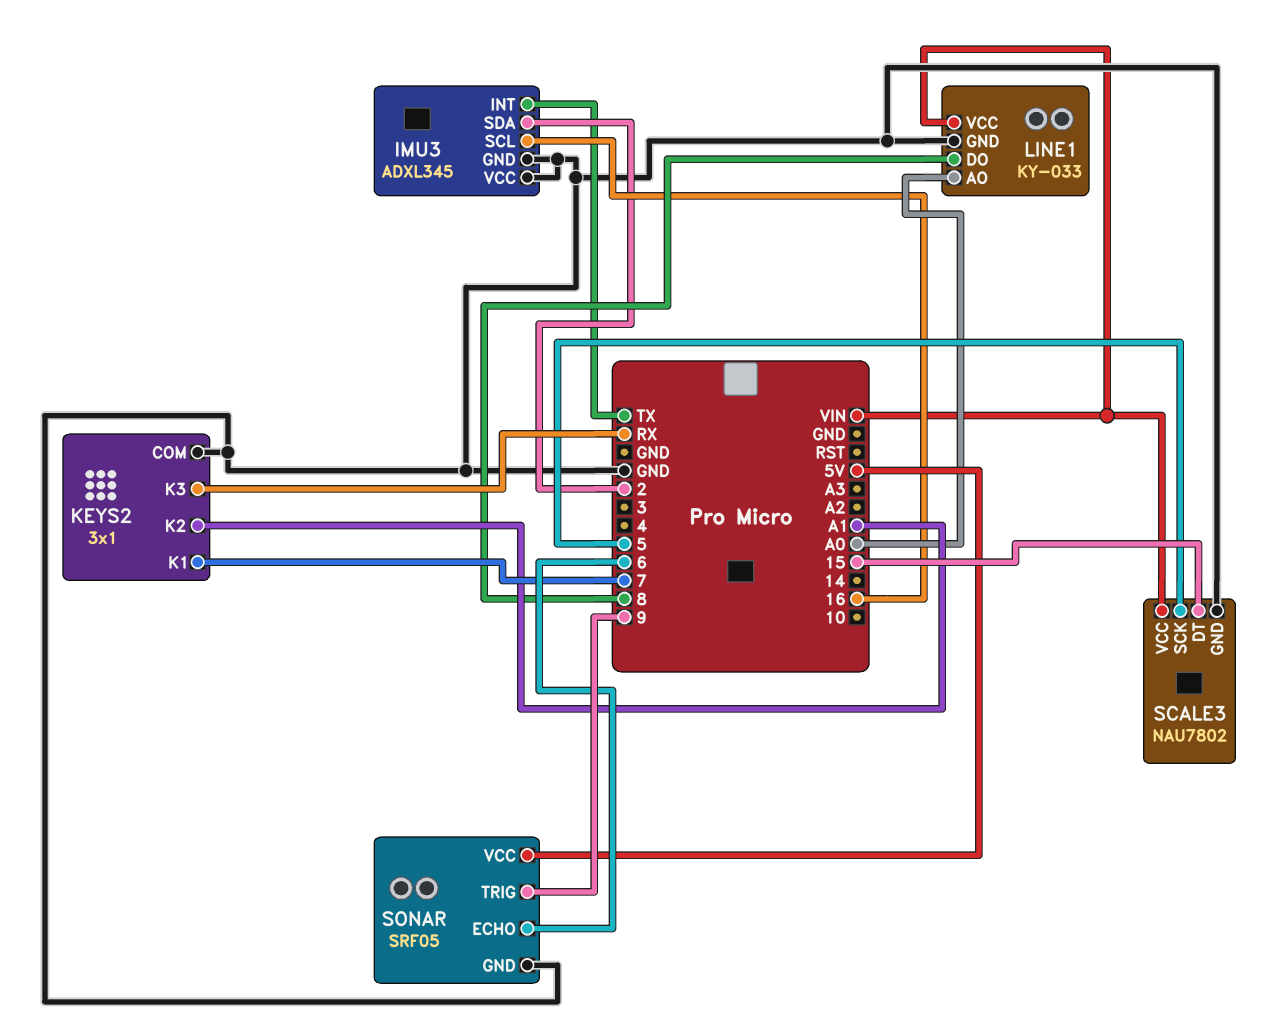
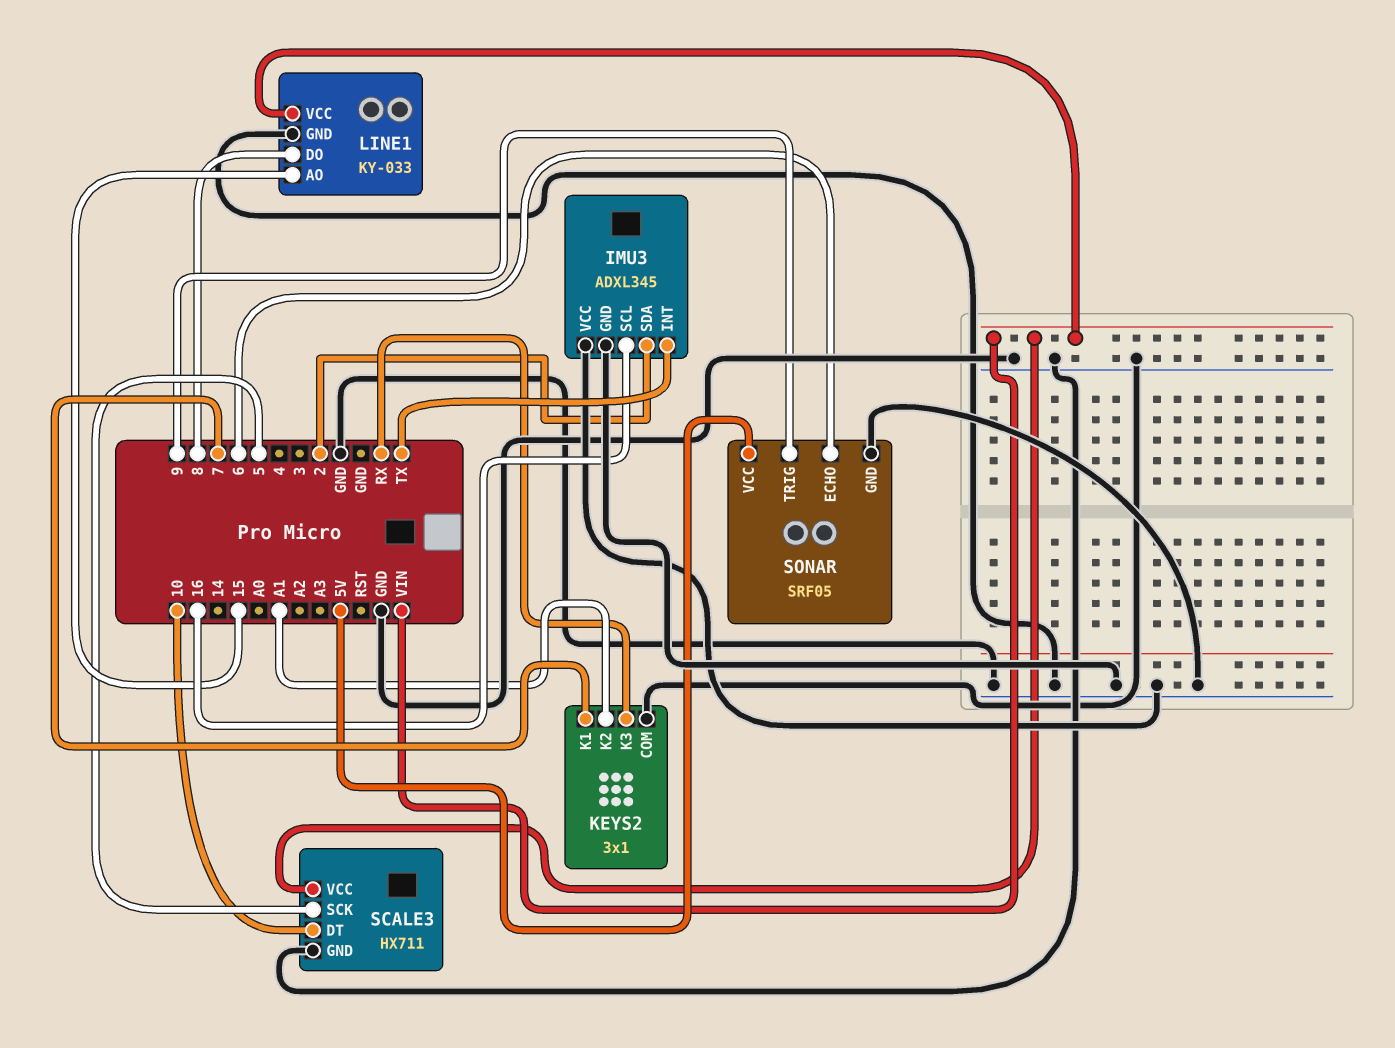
LINE1 pin AO: A0 -> 15
SCALE3: NAU7802 -> HX711
SCALE3 pin DT: 15 -> 10

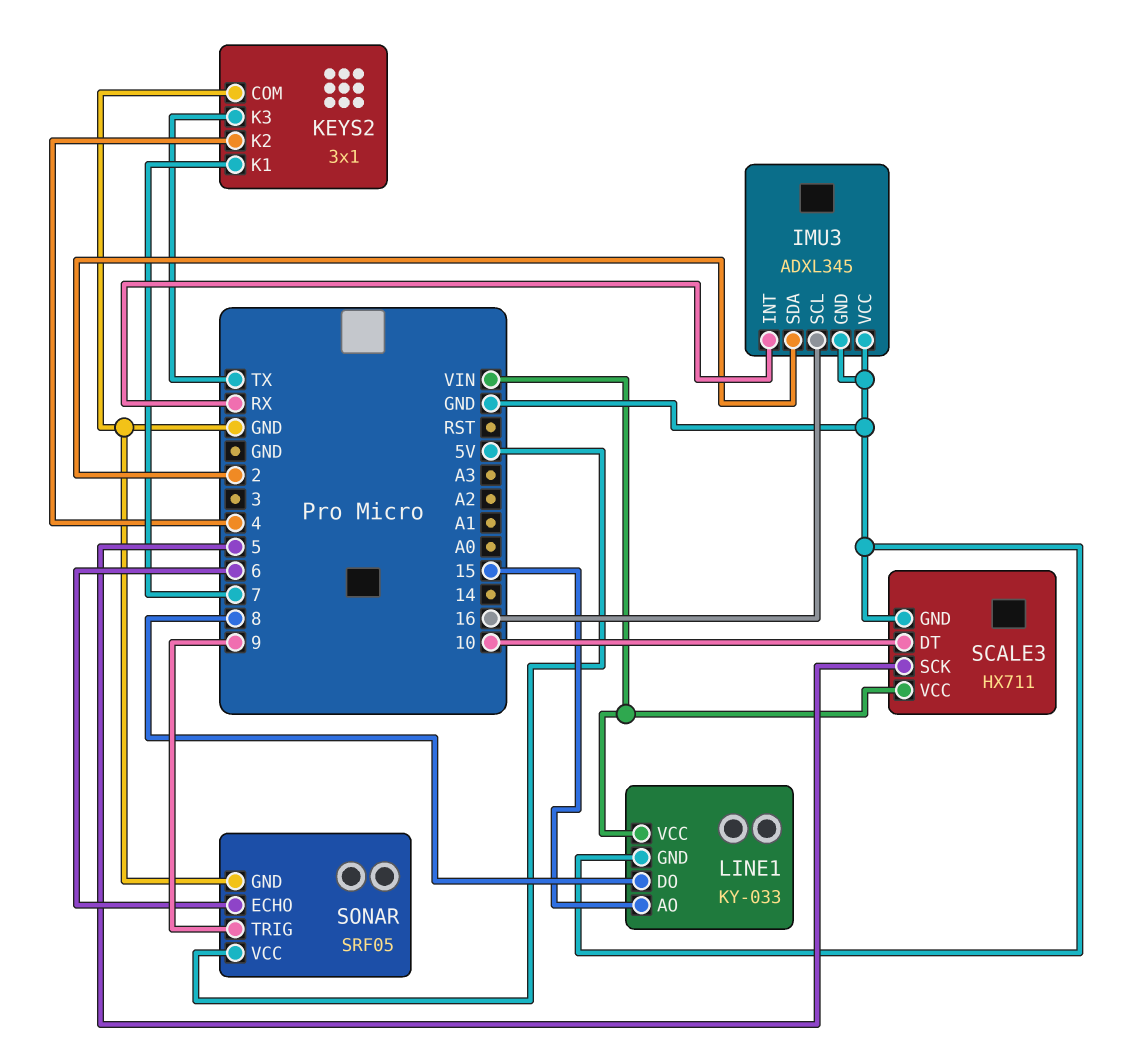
IMU3 pin INT: TX -> RX
KEYS2 pin K2: A1 -> 4
KEYS2 pin K3: RX -> TX

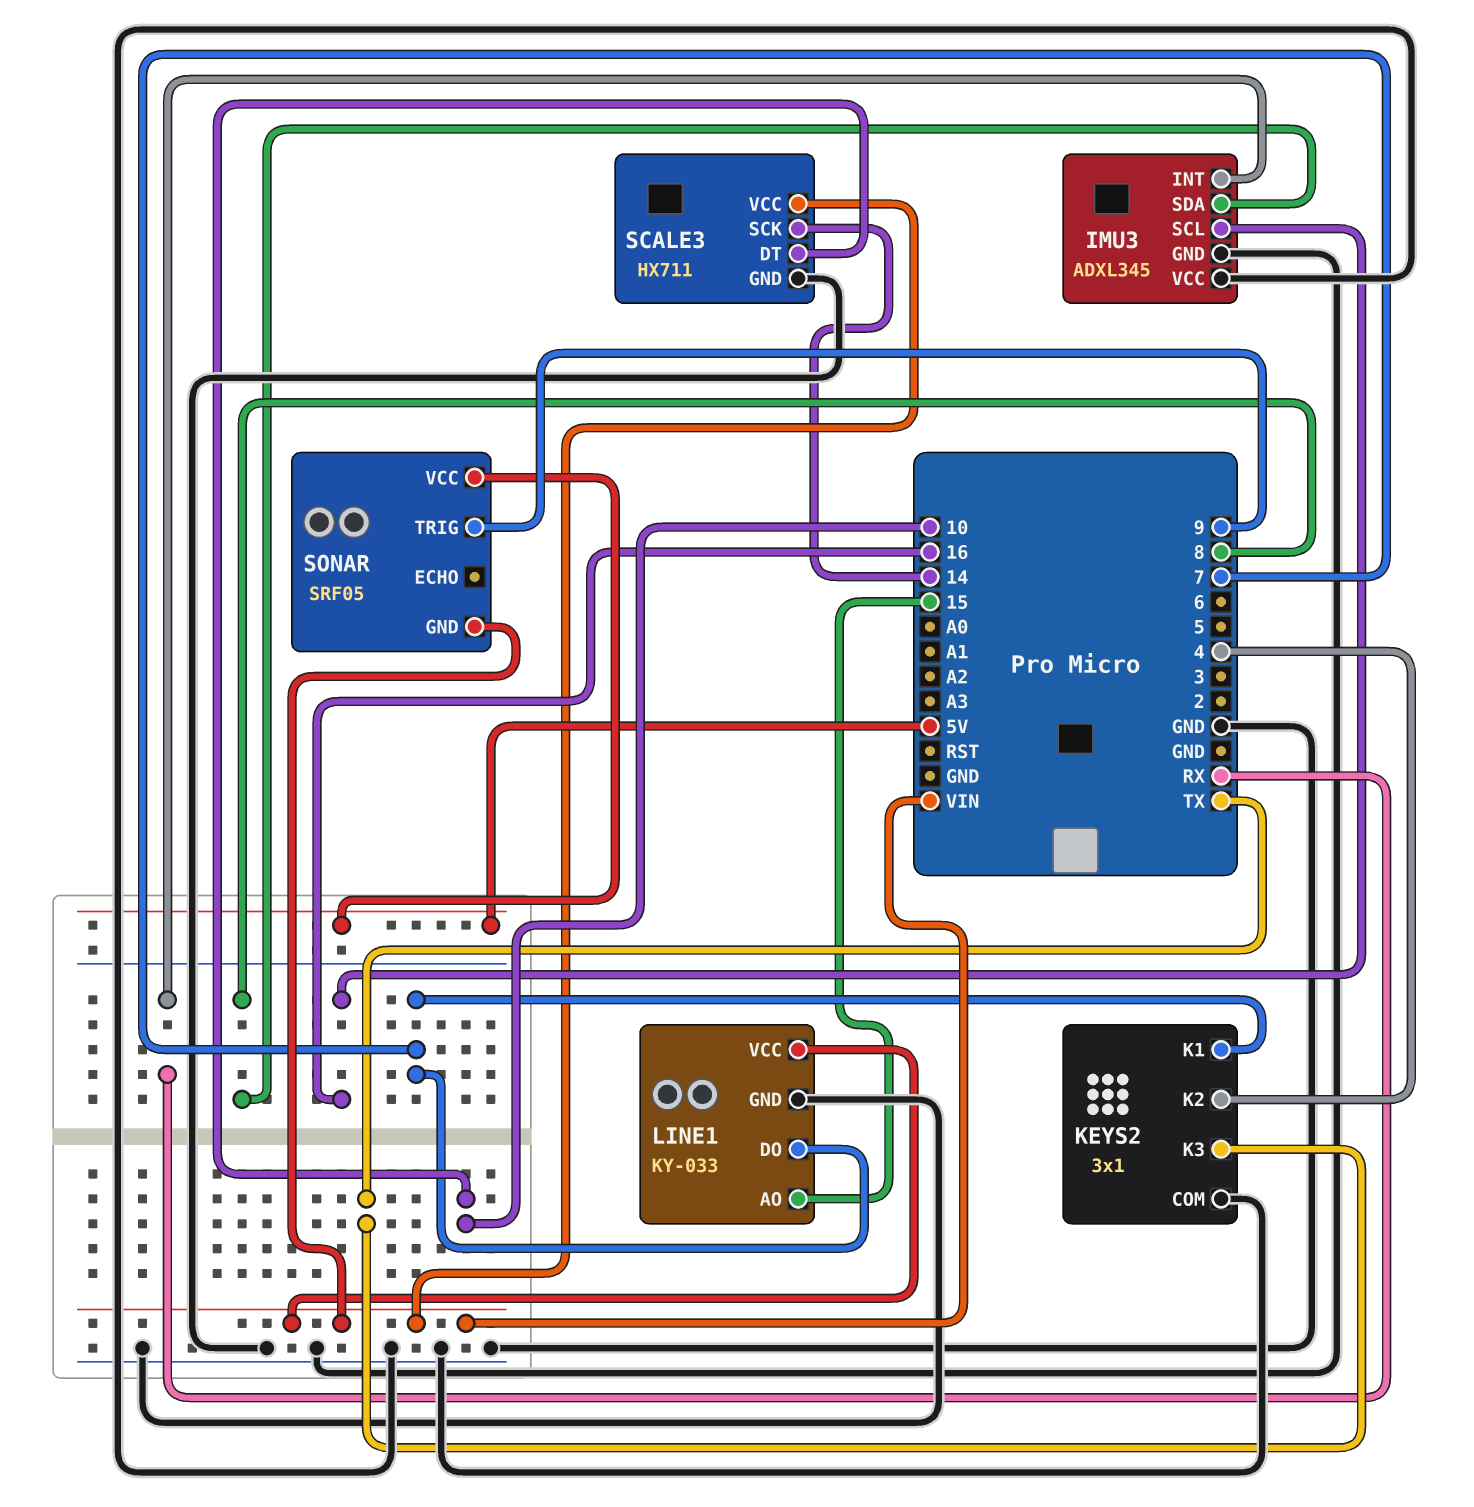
IMU3 pin SDA: 2 -> 8
LINE1 pin DO: 8 -> 7
SCALE3 pin SCK: 5 -> 14
SONAR pin ECHO: 6 -> none
SONAR pin GND: GND -> VIN

